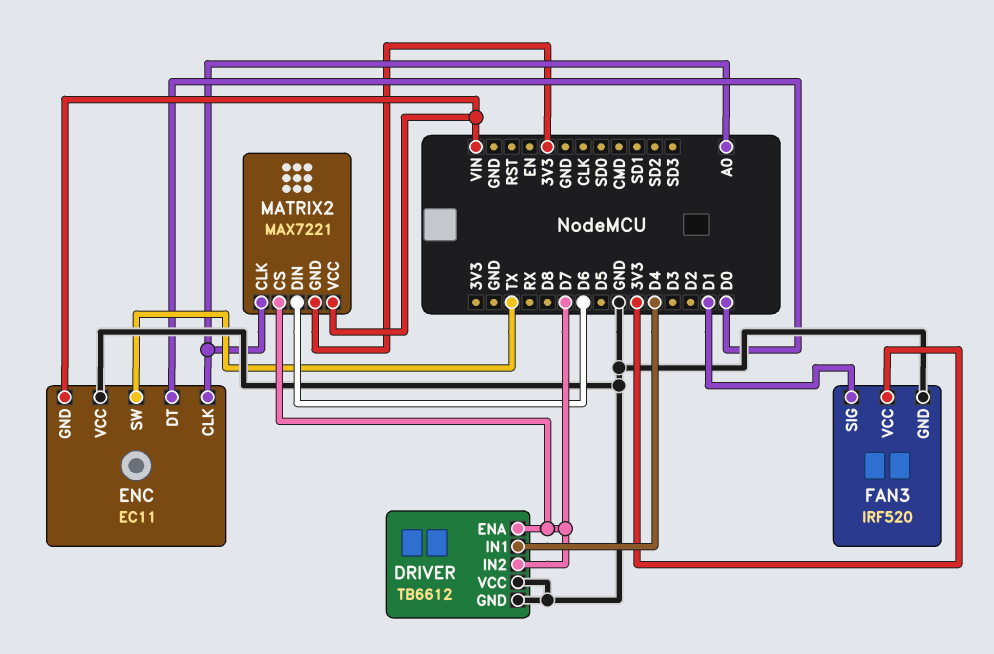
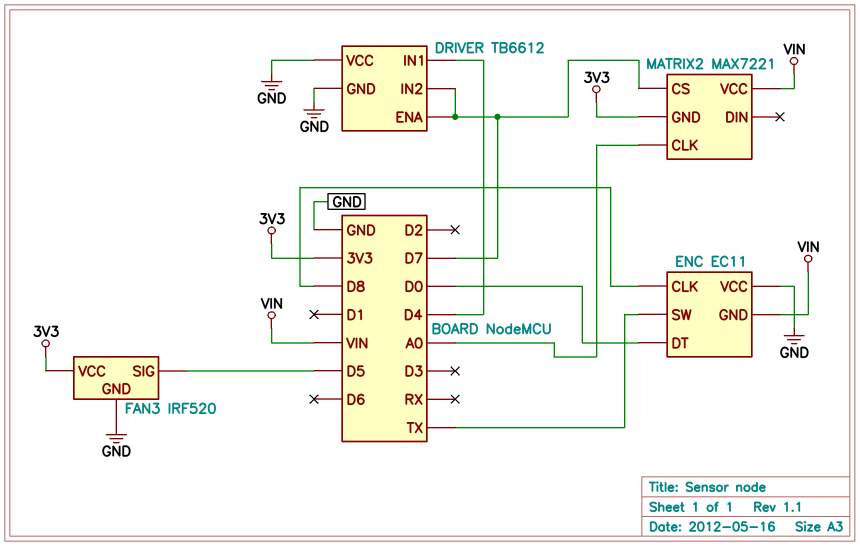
ENC pin CLK: A0 -> D8
FAN3 pin SIG: D1 -> D5
MATRIX2 pin DIN: D6 -> none

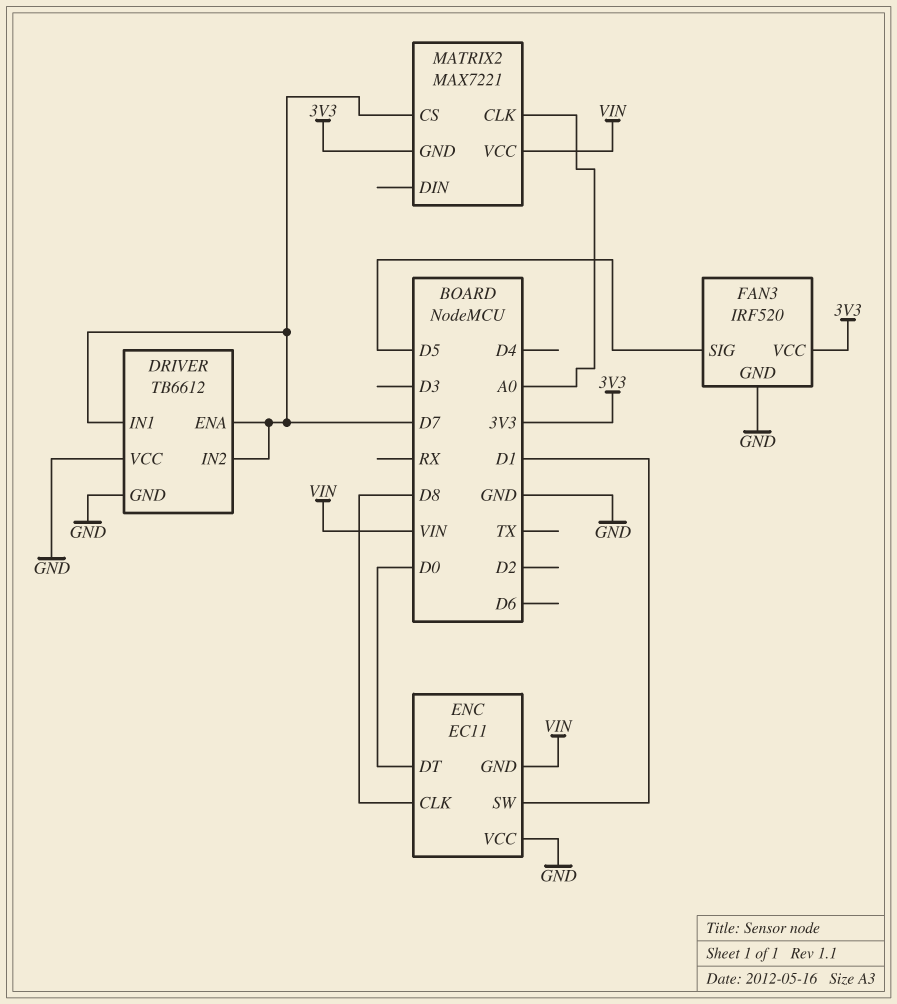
DRIVER pin IN1: D4 -> D7
ENC pin SW: TX -> D1

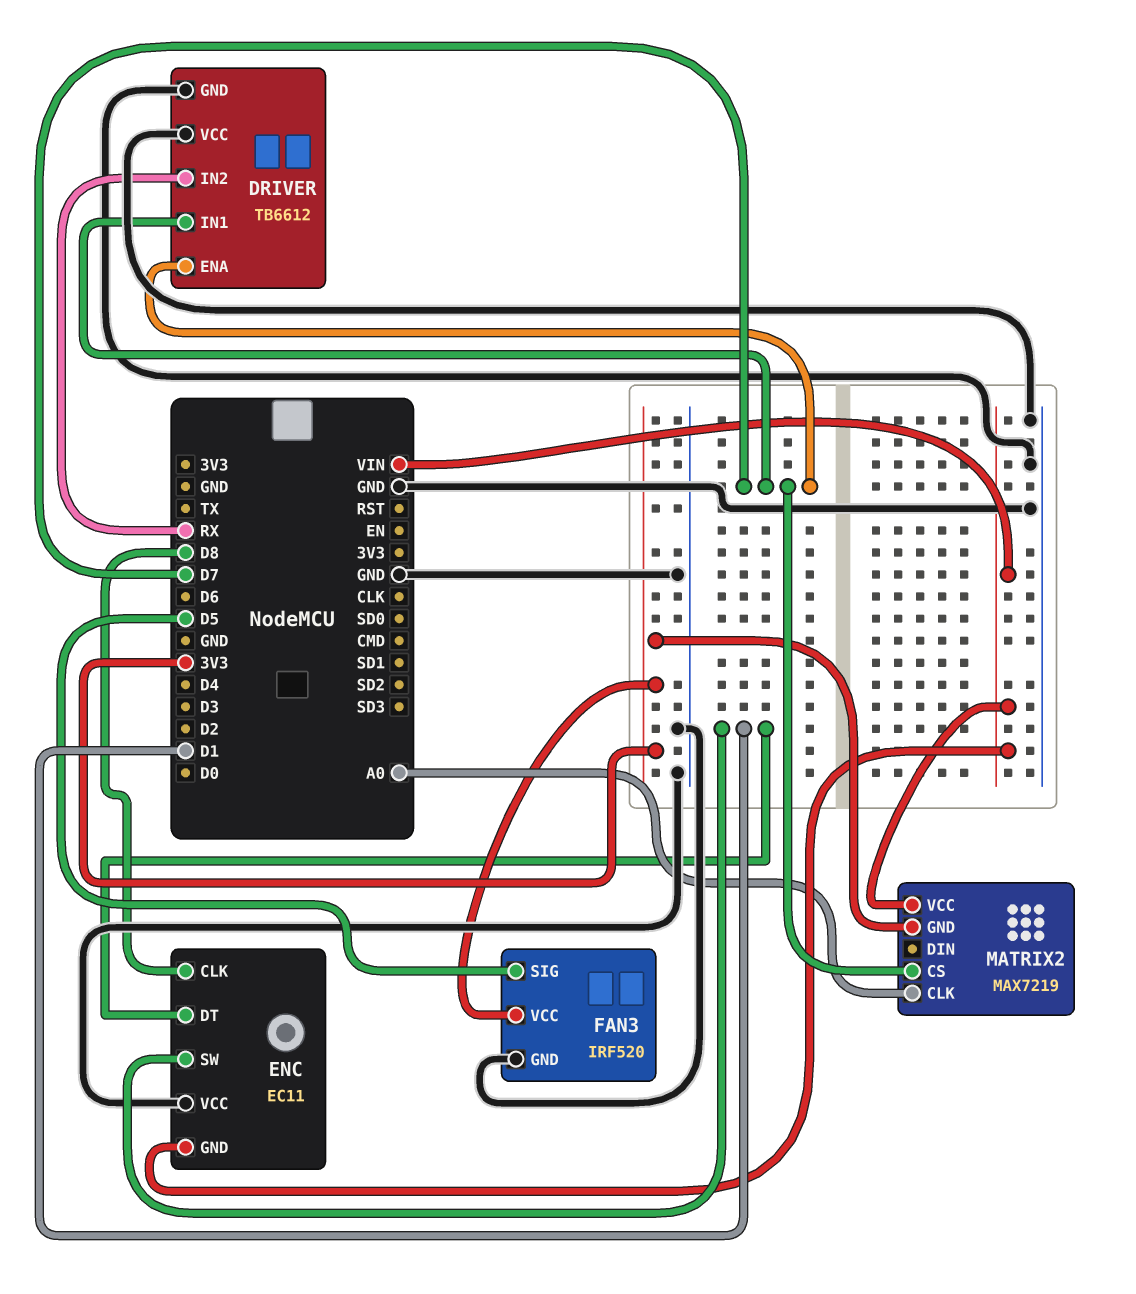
DRIVER pin IN2: D7 -> RX
ENC pin DT: D0 -> D1
MATRIX2: MAX7221 -> MAX7219

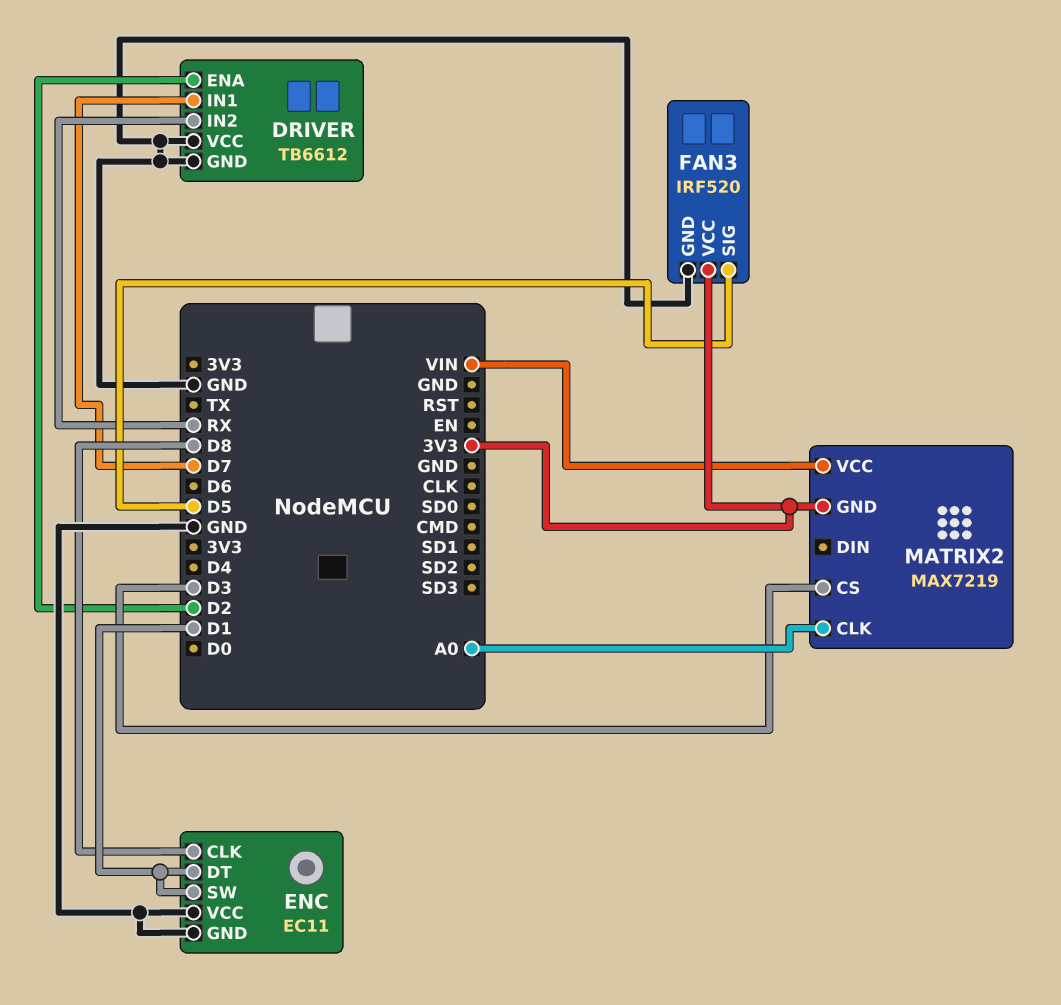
DRIVER pin ENA: D7 -> D2
ENC pin GND: VIN -> GND
MATRIX2 pin CS: D7 -> D3

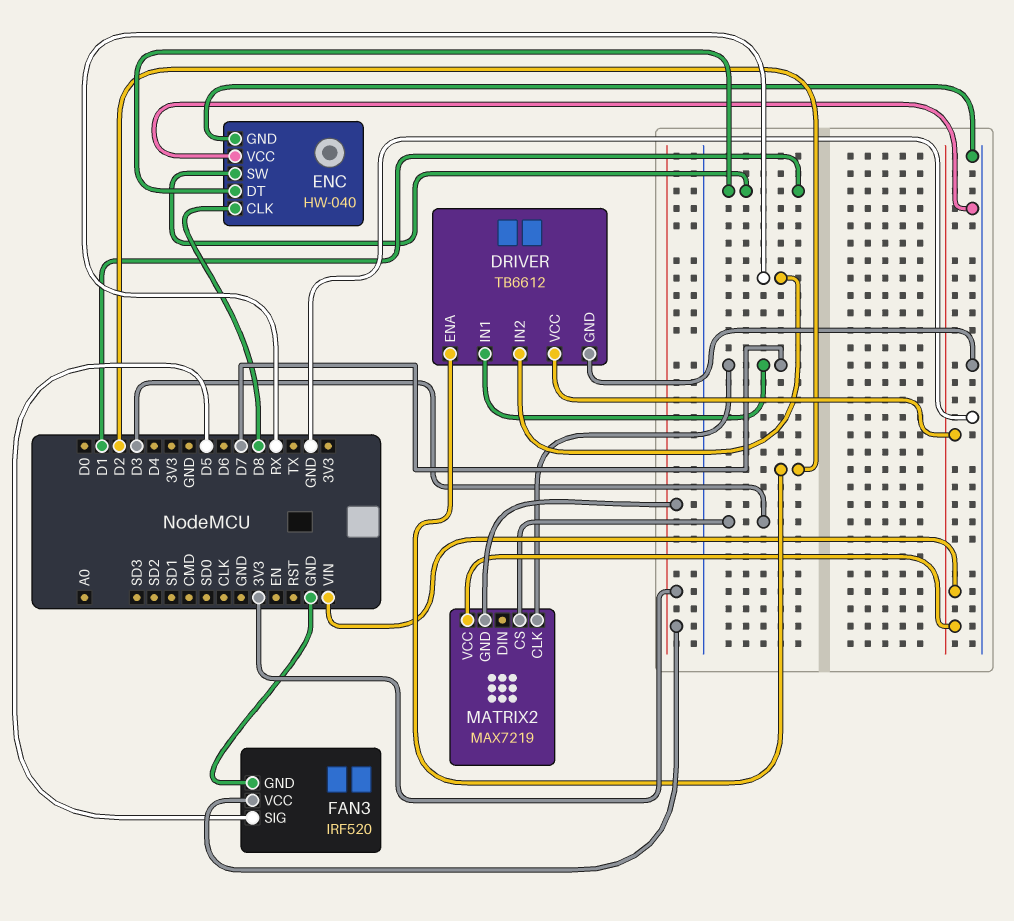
DRIVER pin VCC: GND -> VIN
ENC: EC11 -> HW-040
MATRIX2 pin CLK: A0 -> D7

